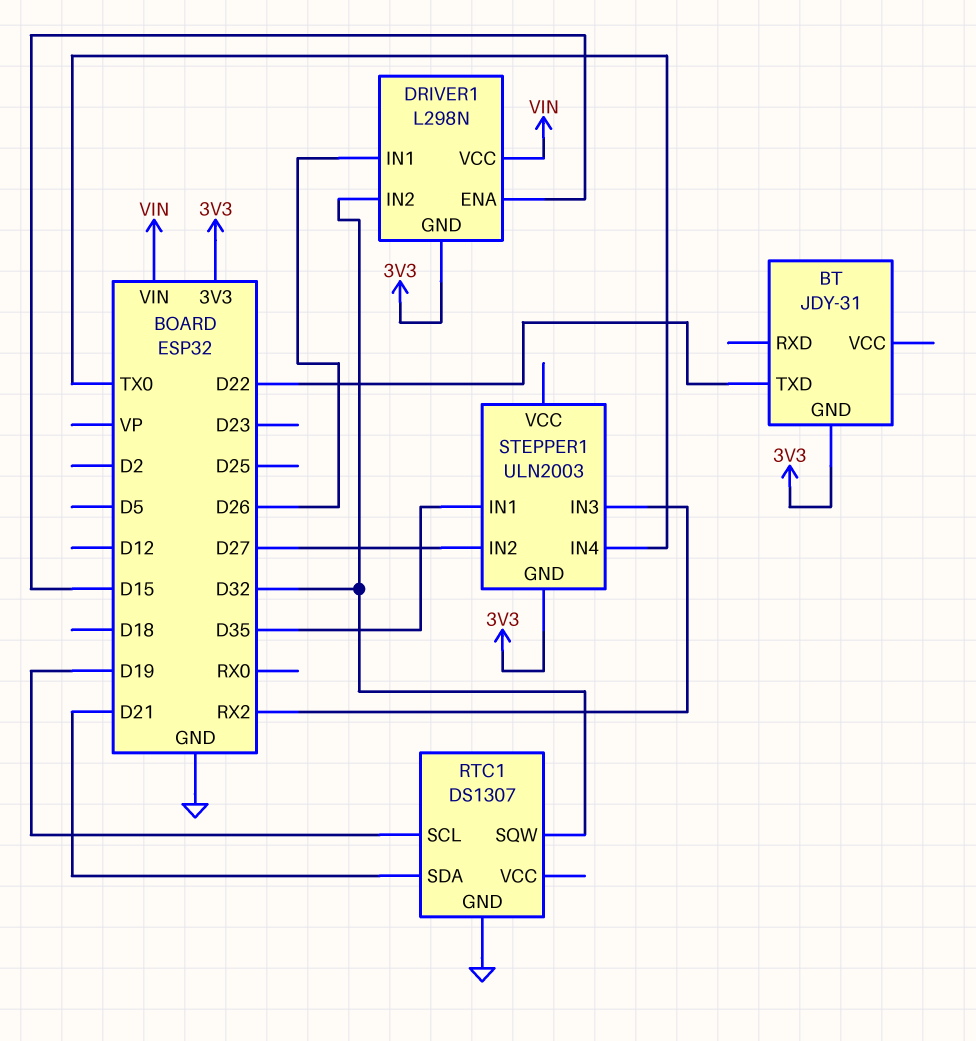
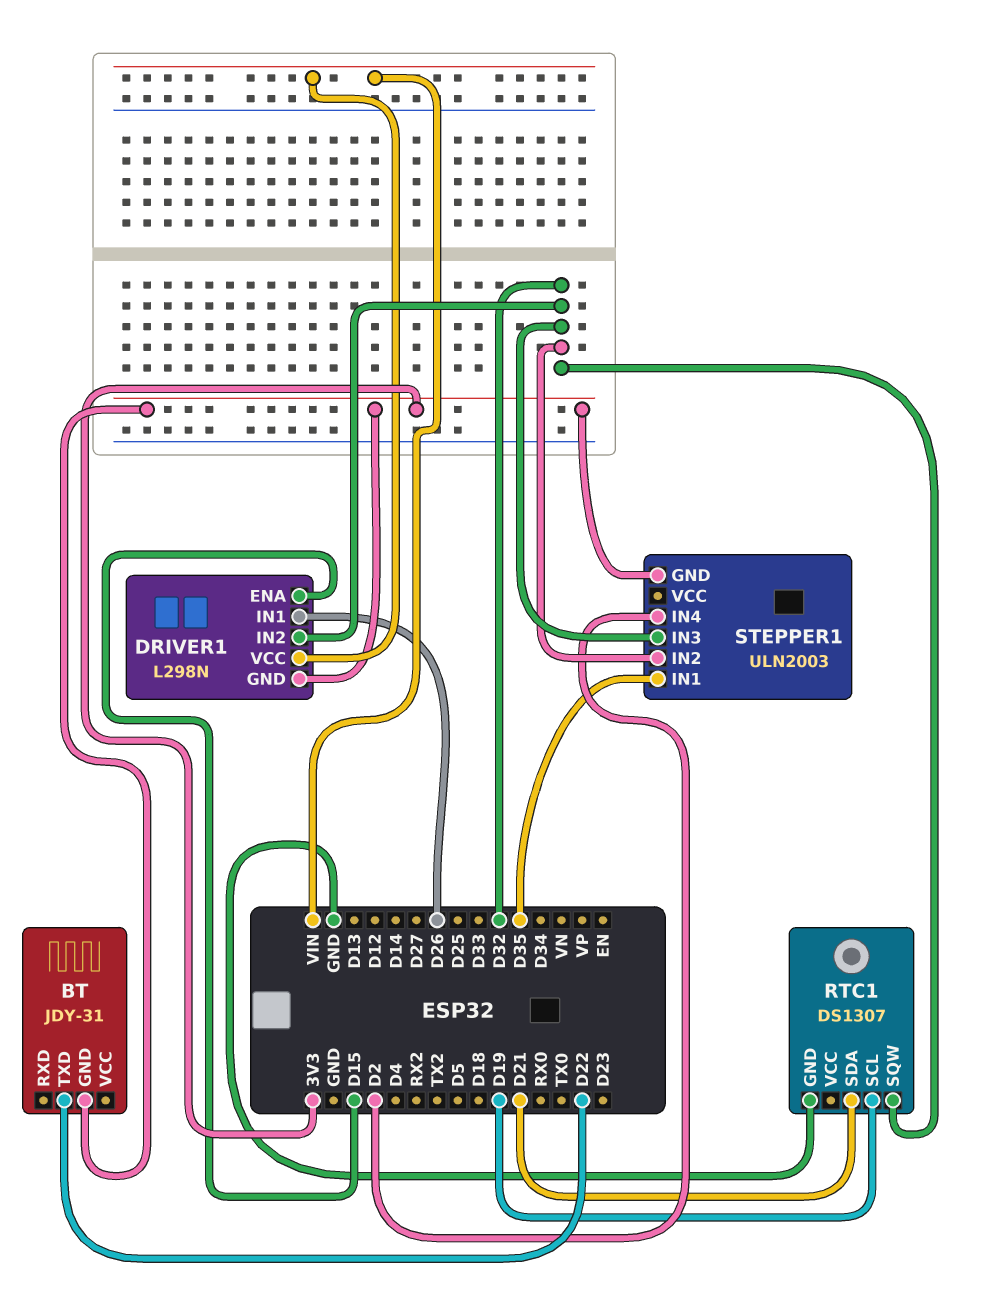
STEPPER1 pin IN2: D27 -> D32
STEPPER1 pin IN3: RX2 -> D32
STEPPER1 pin IN4: TX0 -> D2

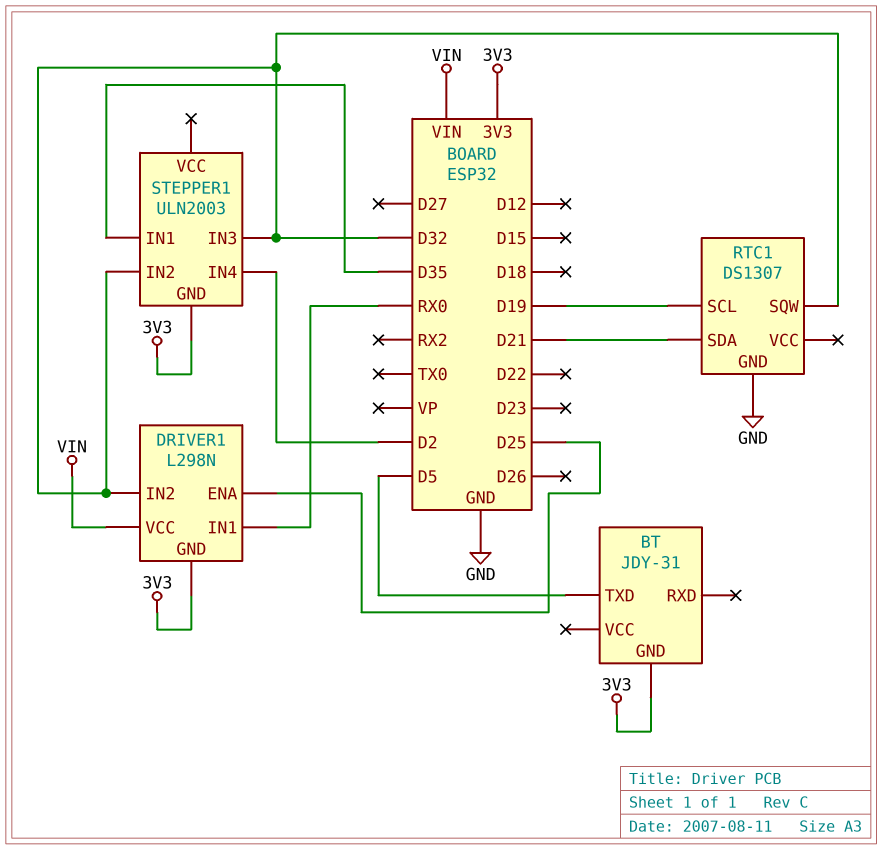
BT pin TXD: D22 -> D5
DRIVER1 pin ENA: D15 -> D25
DRIVER1 pin IN1: D26 -> RX0

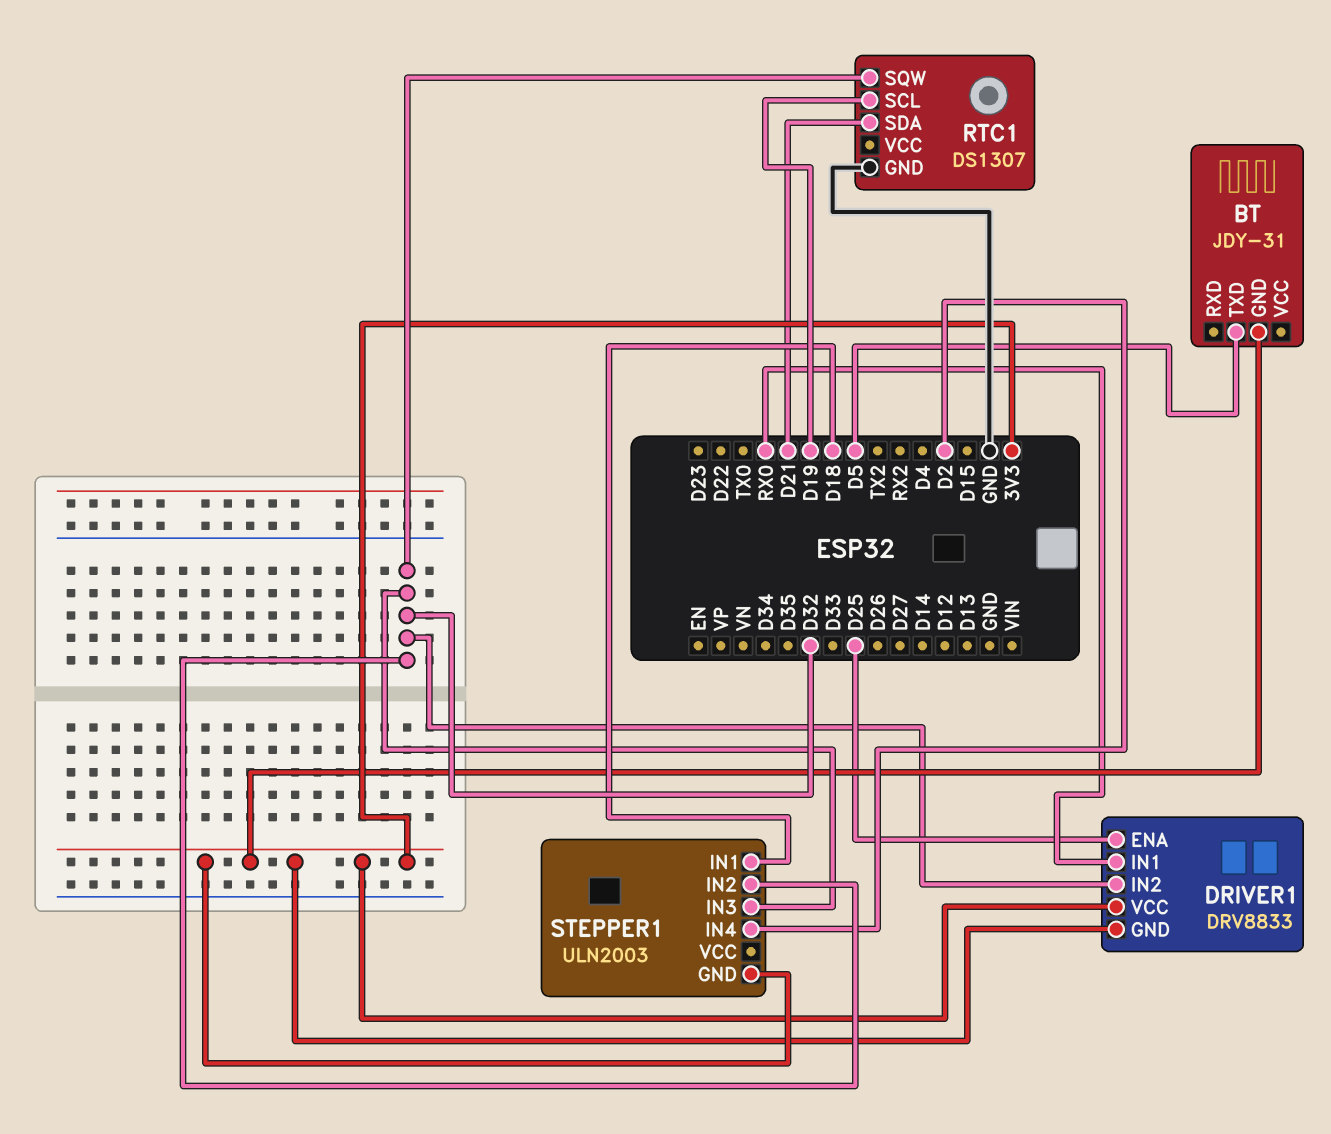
DRIVER1: L298N -> DRV8833
DRIVER1 pin VCC: VIN -> 3V3
STEPPER1 pin IN1: D35 -> D18

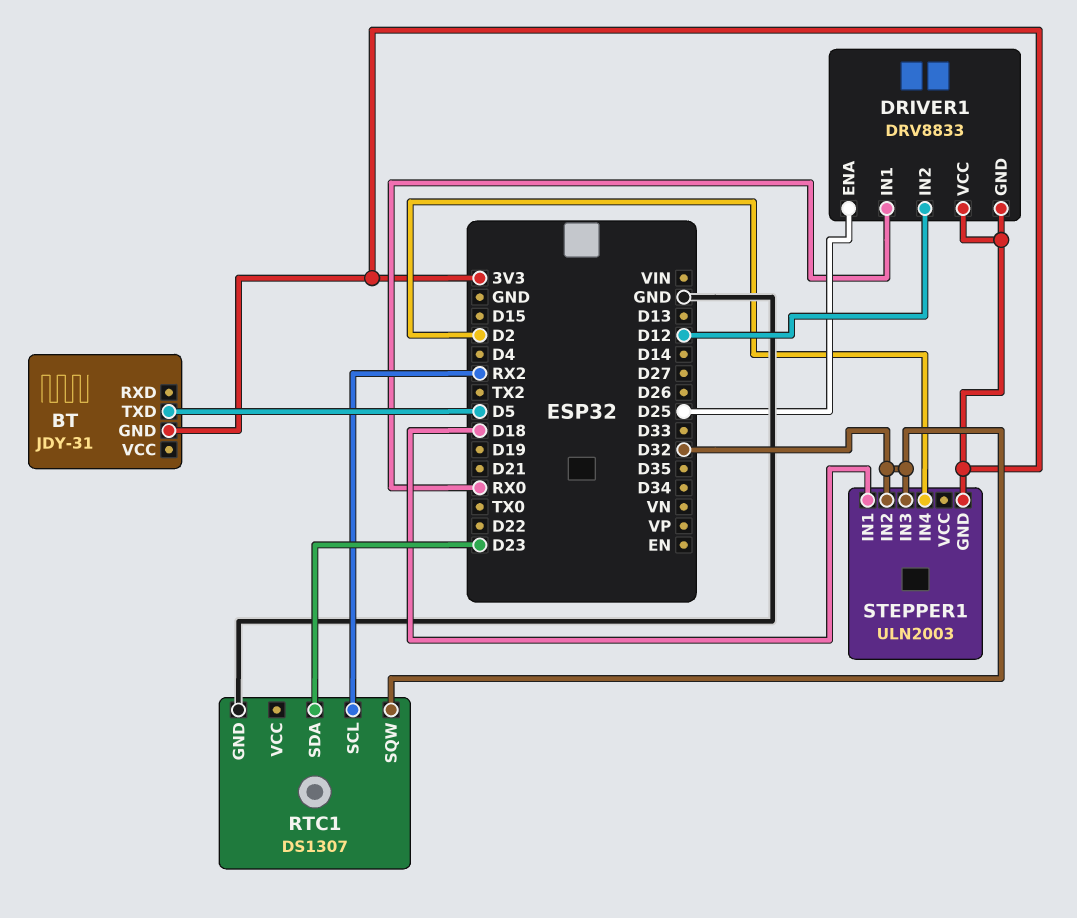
DRIVER1 pin IN2: D32 -> D12
RTC1 pin SCL: D19 -> RX2
RTC1 pin SDA: D21 -> D23

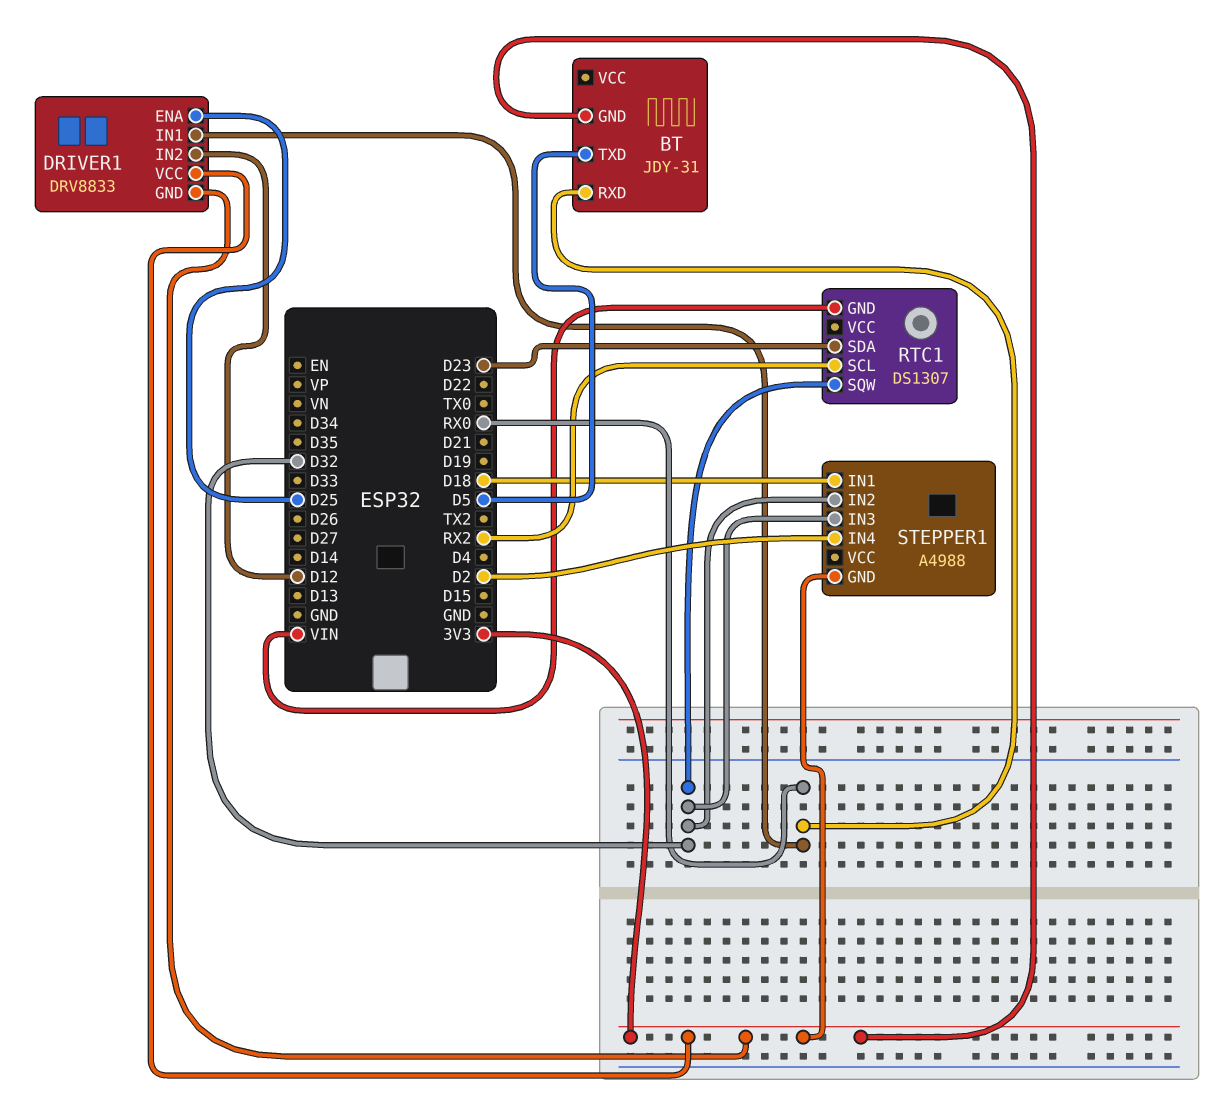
BT pin RXD: none -> RX0
RTC1 pin GND: GND -> VIN
STEPPER1: ULN2003 -> A4988

